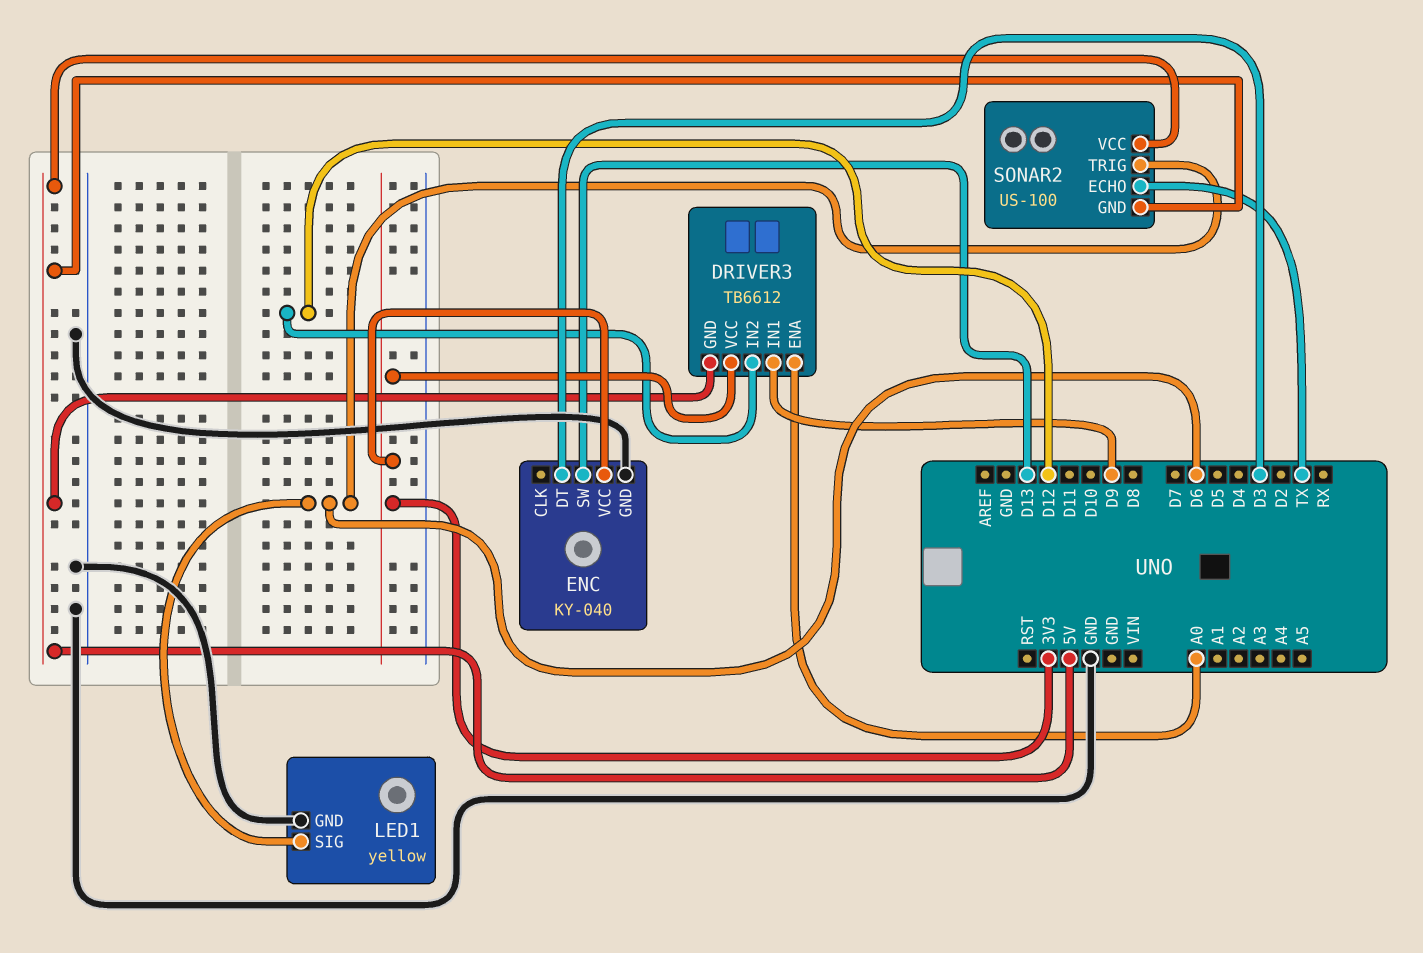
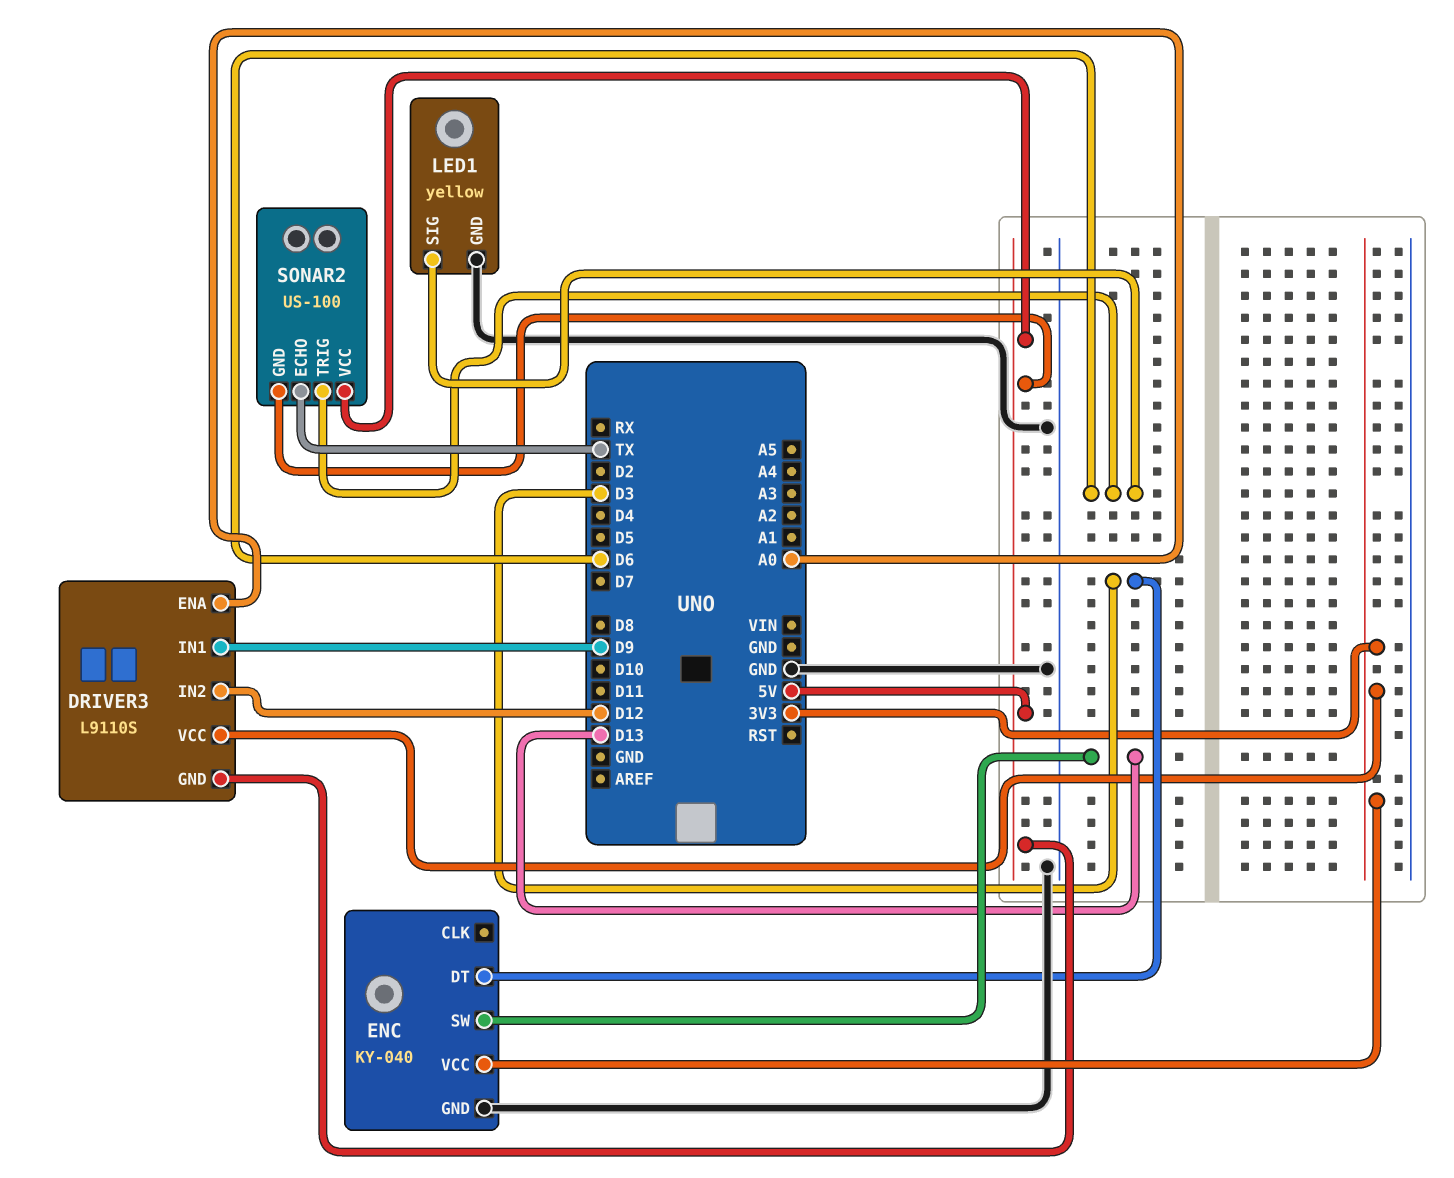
DRIVER3: TB6612 -> L9110S

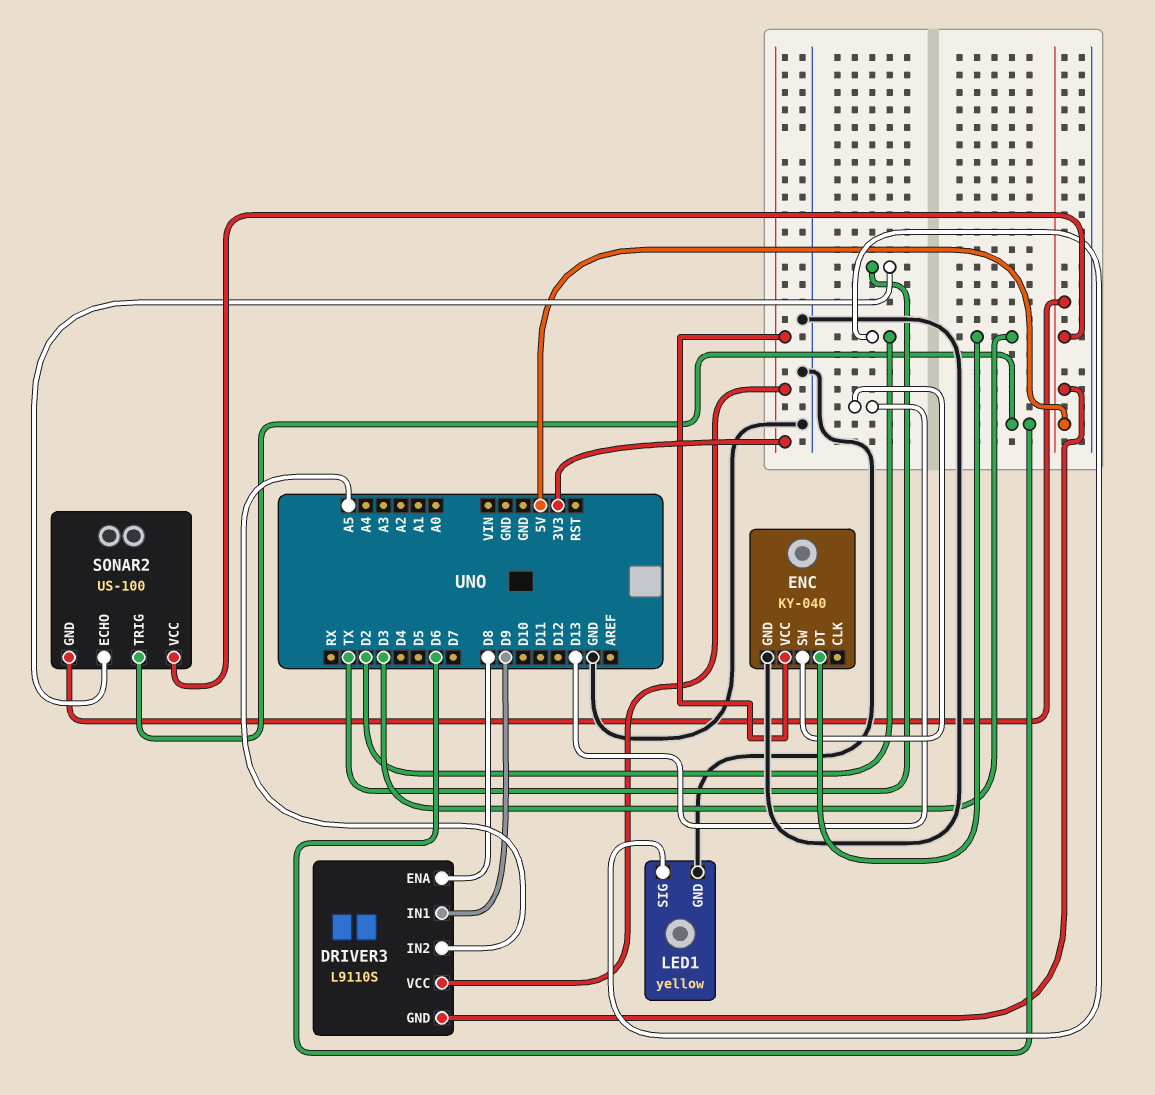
DRIVER3 pin ENA: A0 -> D8
DRIVER3 pin IN2: D12 -> A5
LED1 pin SIG: D6 -> D2

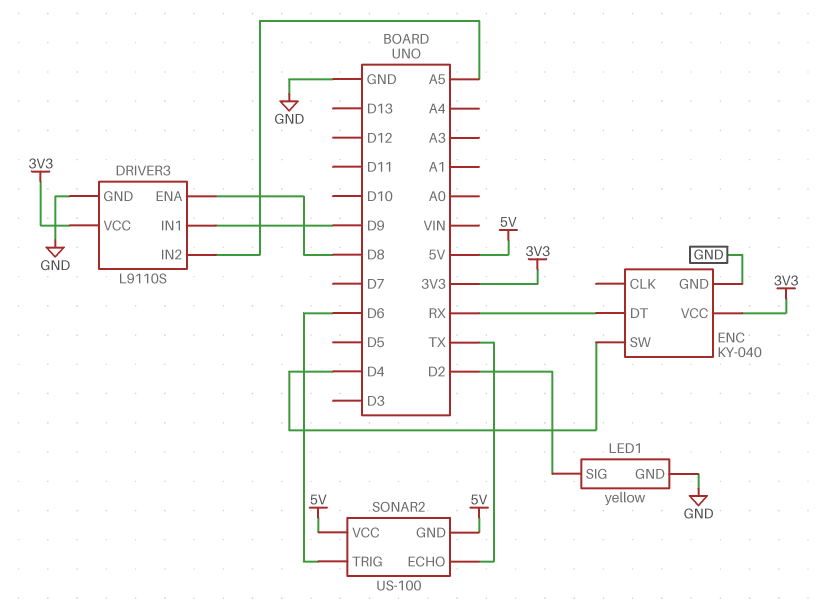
DRIVER3 pin GND: 5V -> GND
ENC pin DT: D3 -> RX
ENC pin SW: D13 -> D4

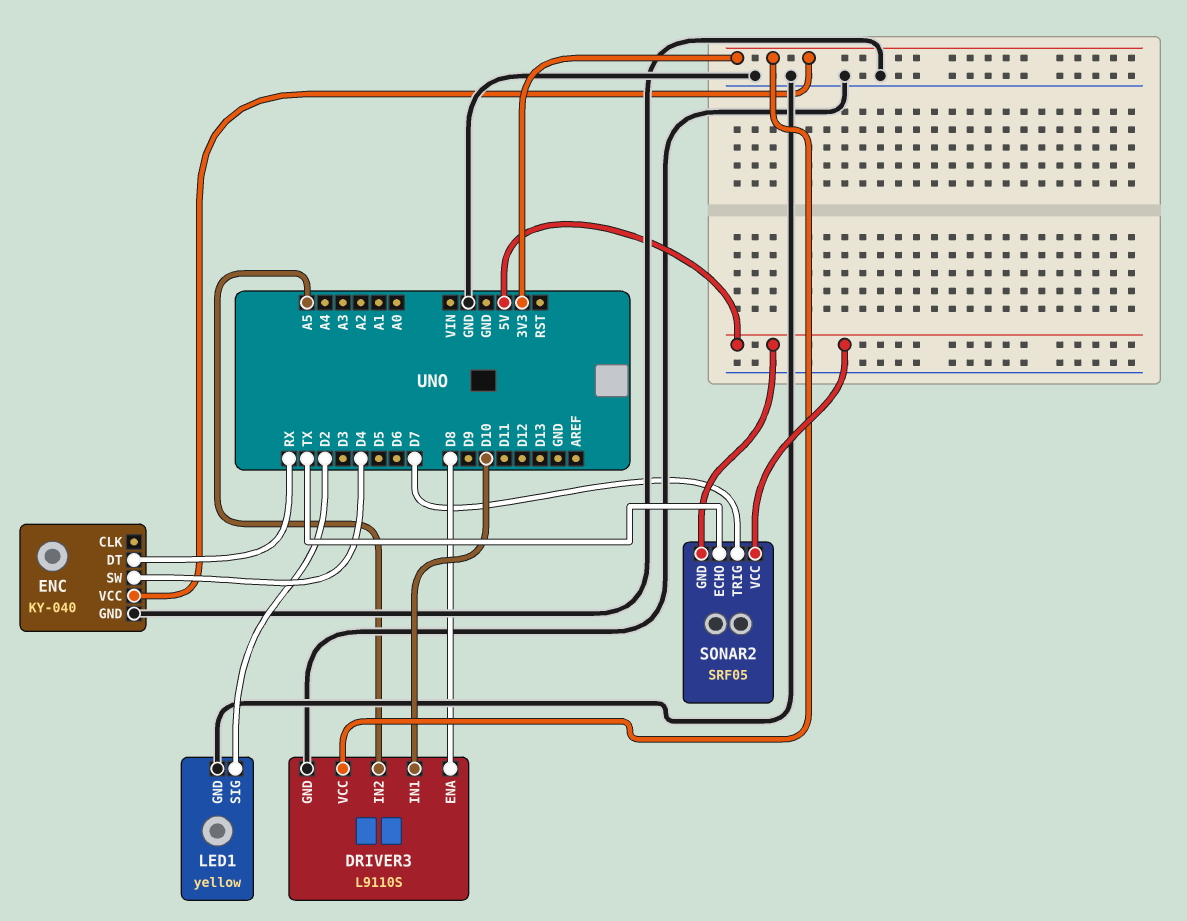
DRIVER3 pin IN1: D9 -> D10
SONAR2: US-100 -> SRF05
SONAR2 pin TRIG: D6 -> D7

